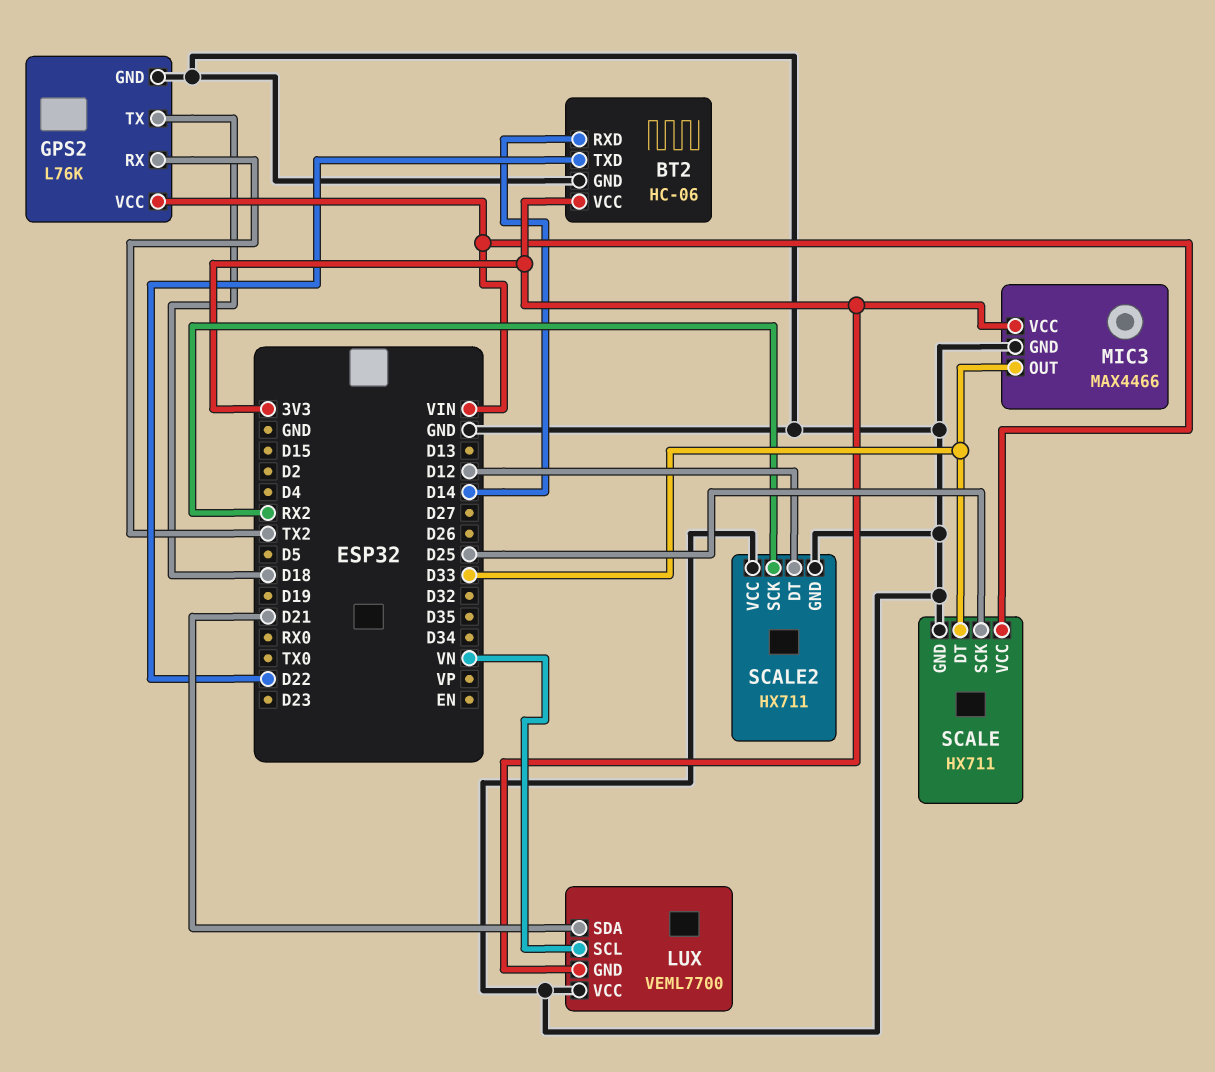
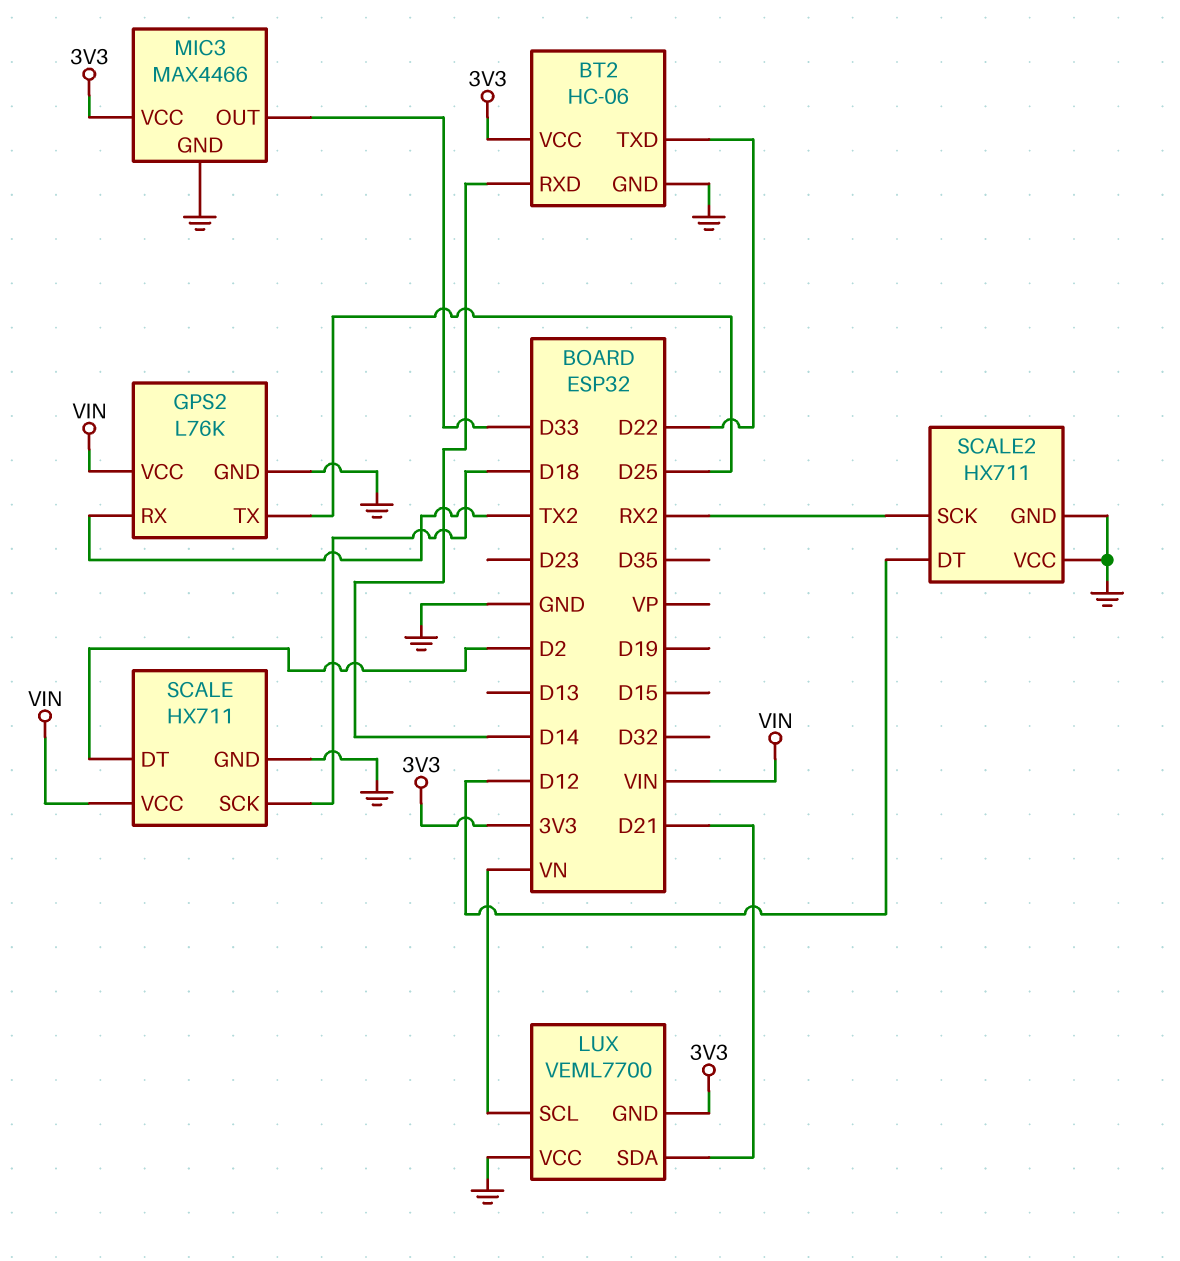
GPS2 pin TX: D18 -> D25
SCALE pin DT: D33 -> D2
SCALE pin SCK: D25 -> D18

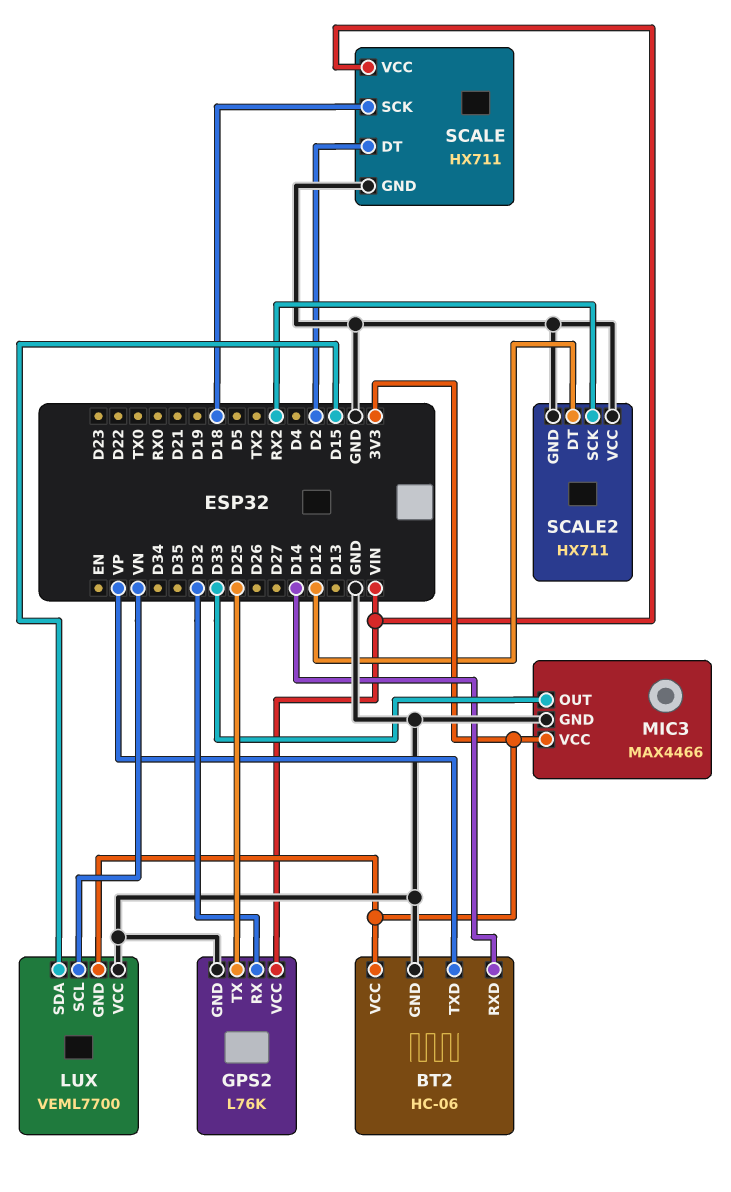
BT2 pin TXD: D22 -> VP
GPS2 pin RX: TX2 -> D32
LUX pin SDA: D21 -> D15

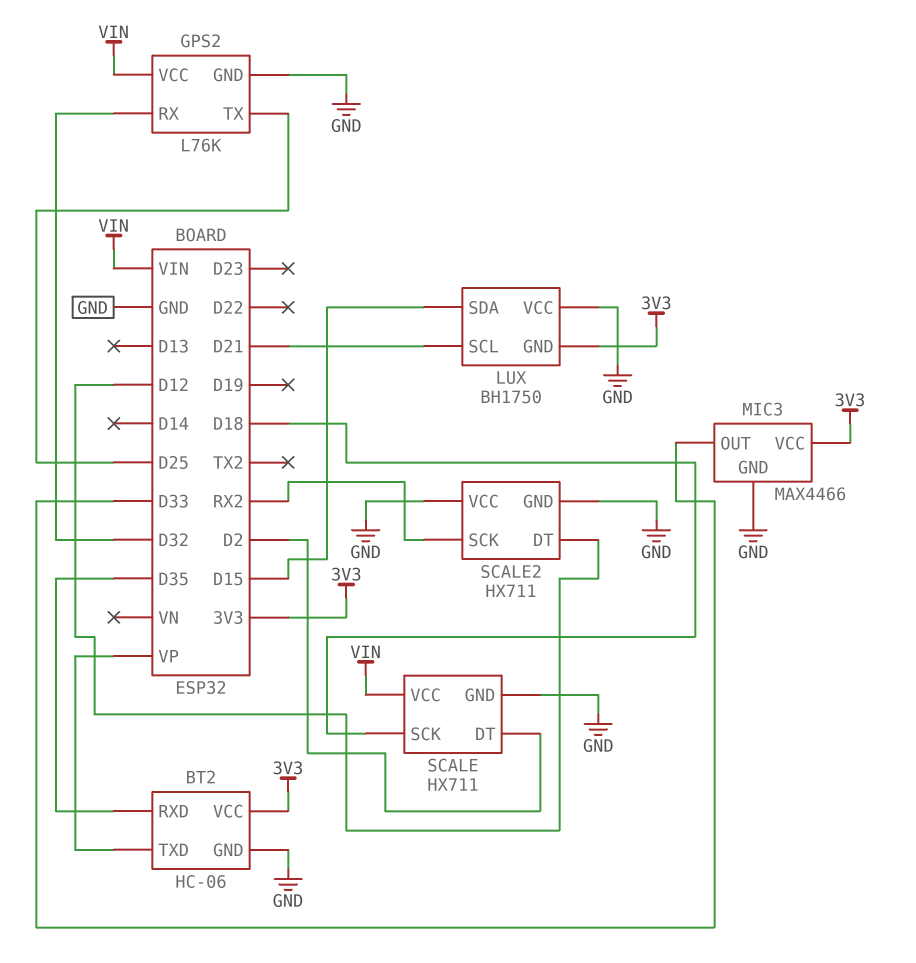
BT2 pin RXD: D14 -> D35
LUX: VEML7700 -> BH1750
LUX pin SCL: VN -> D21

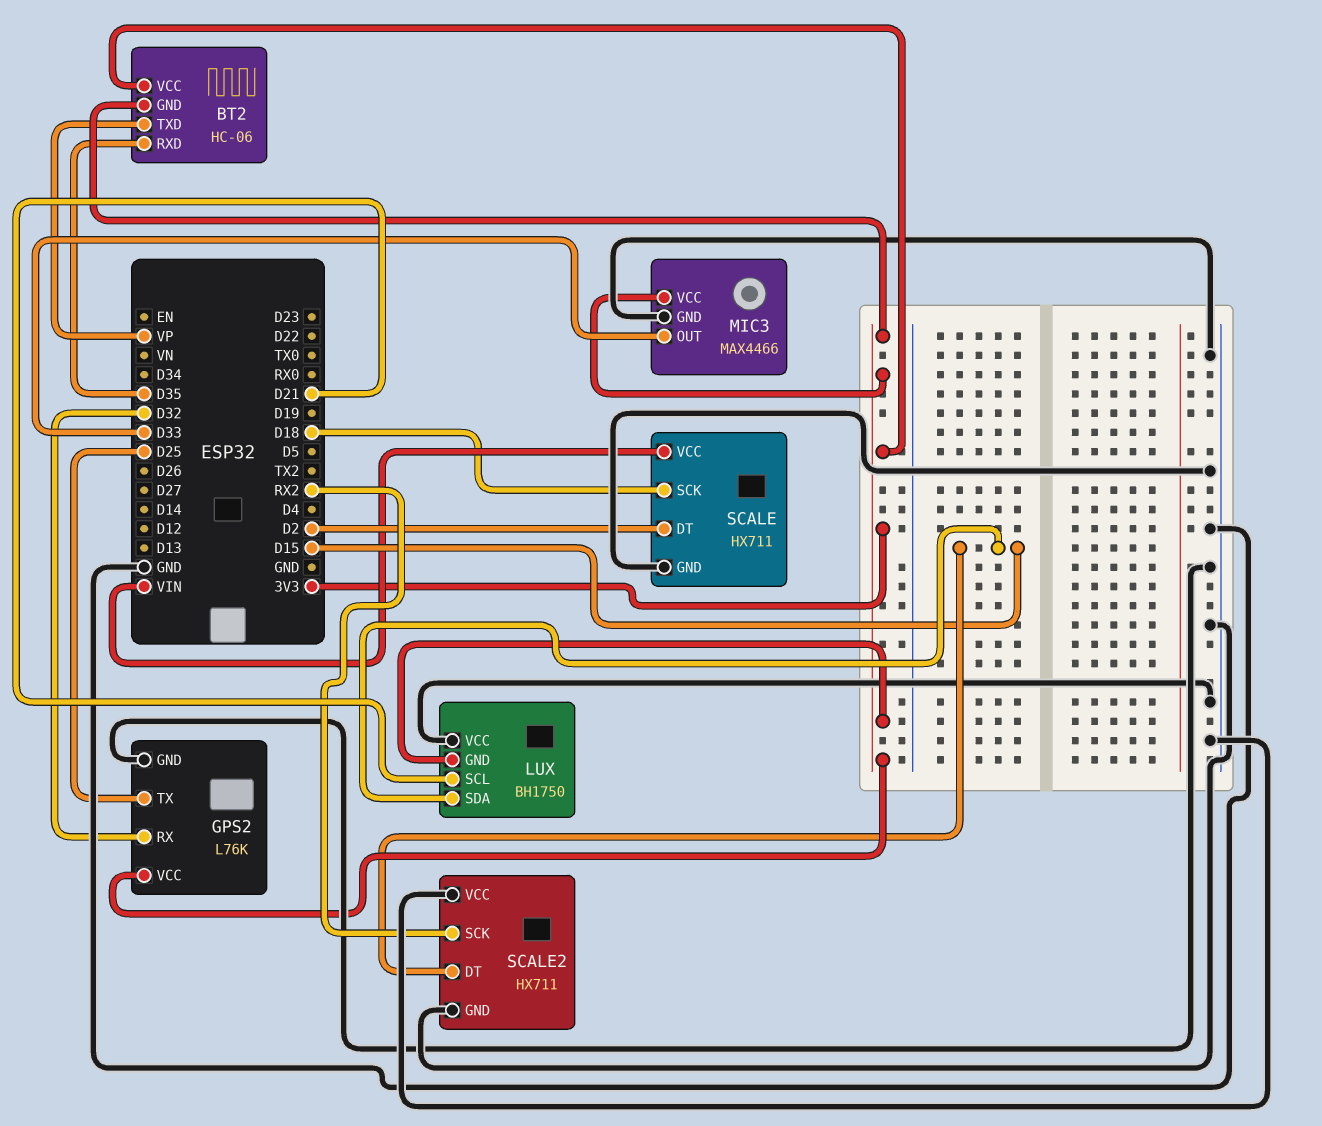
BT2 pin GND: GND -> 3V3
GPS2 pin VCC: VIN -> 3V3
SCALE2 pin DT: D12 -> D15

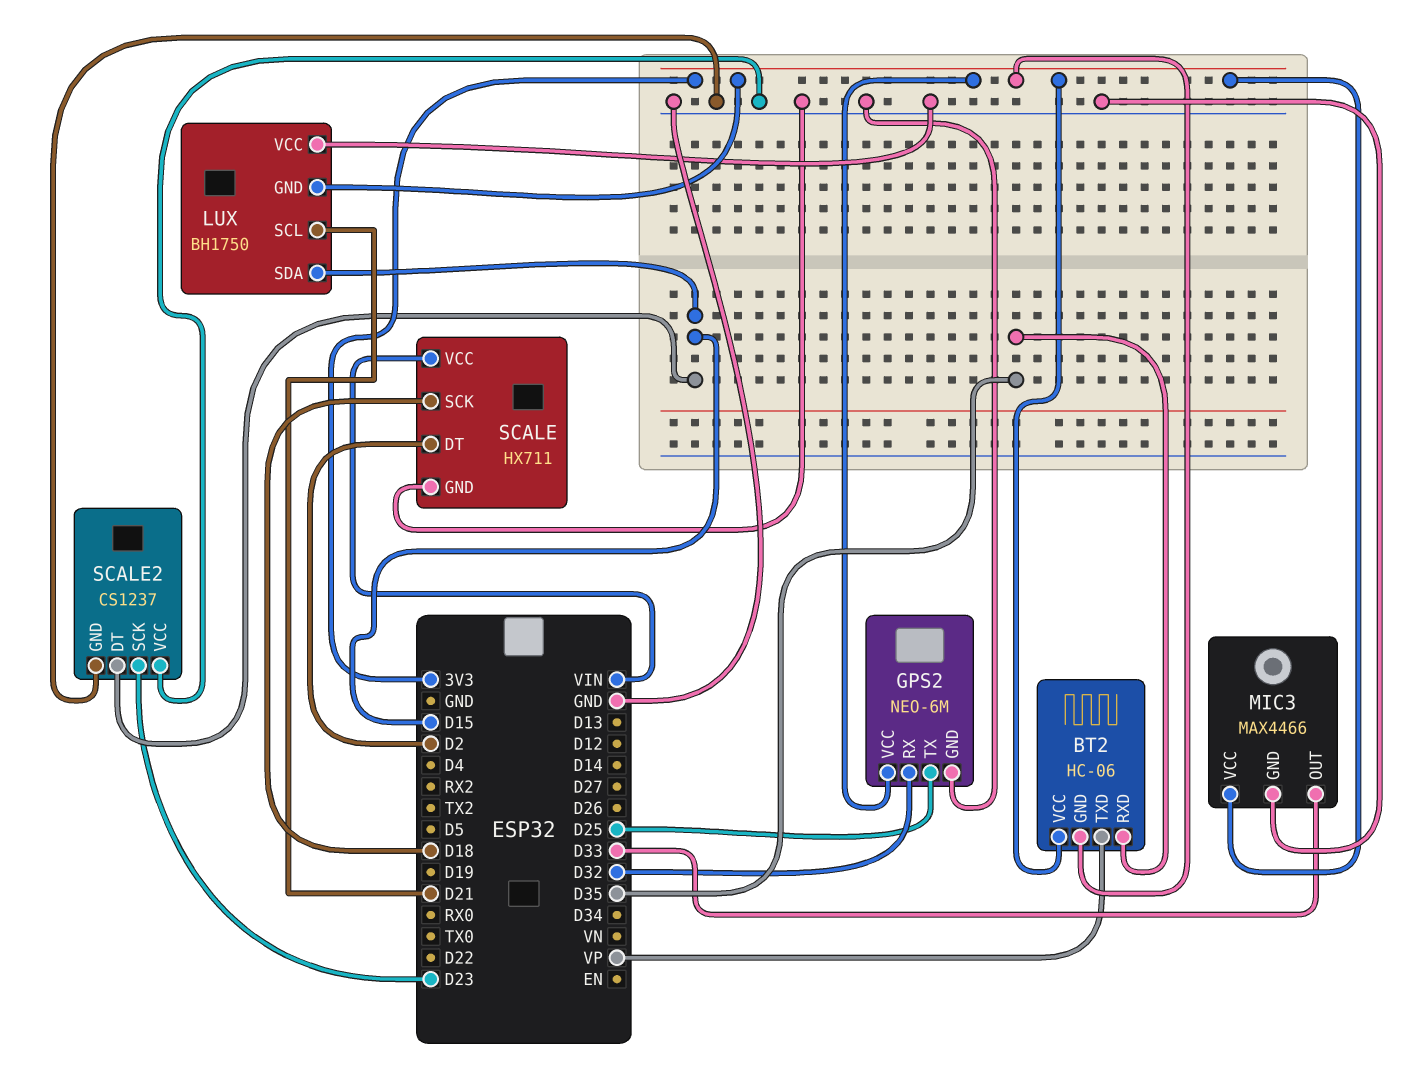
GPS2: L76K -> NEO-6M
SCALE2: HX711 -> CS1237
SCALE2 pin SCK: RX2 -> D23

